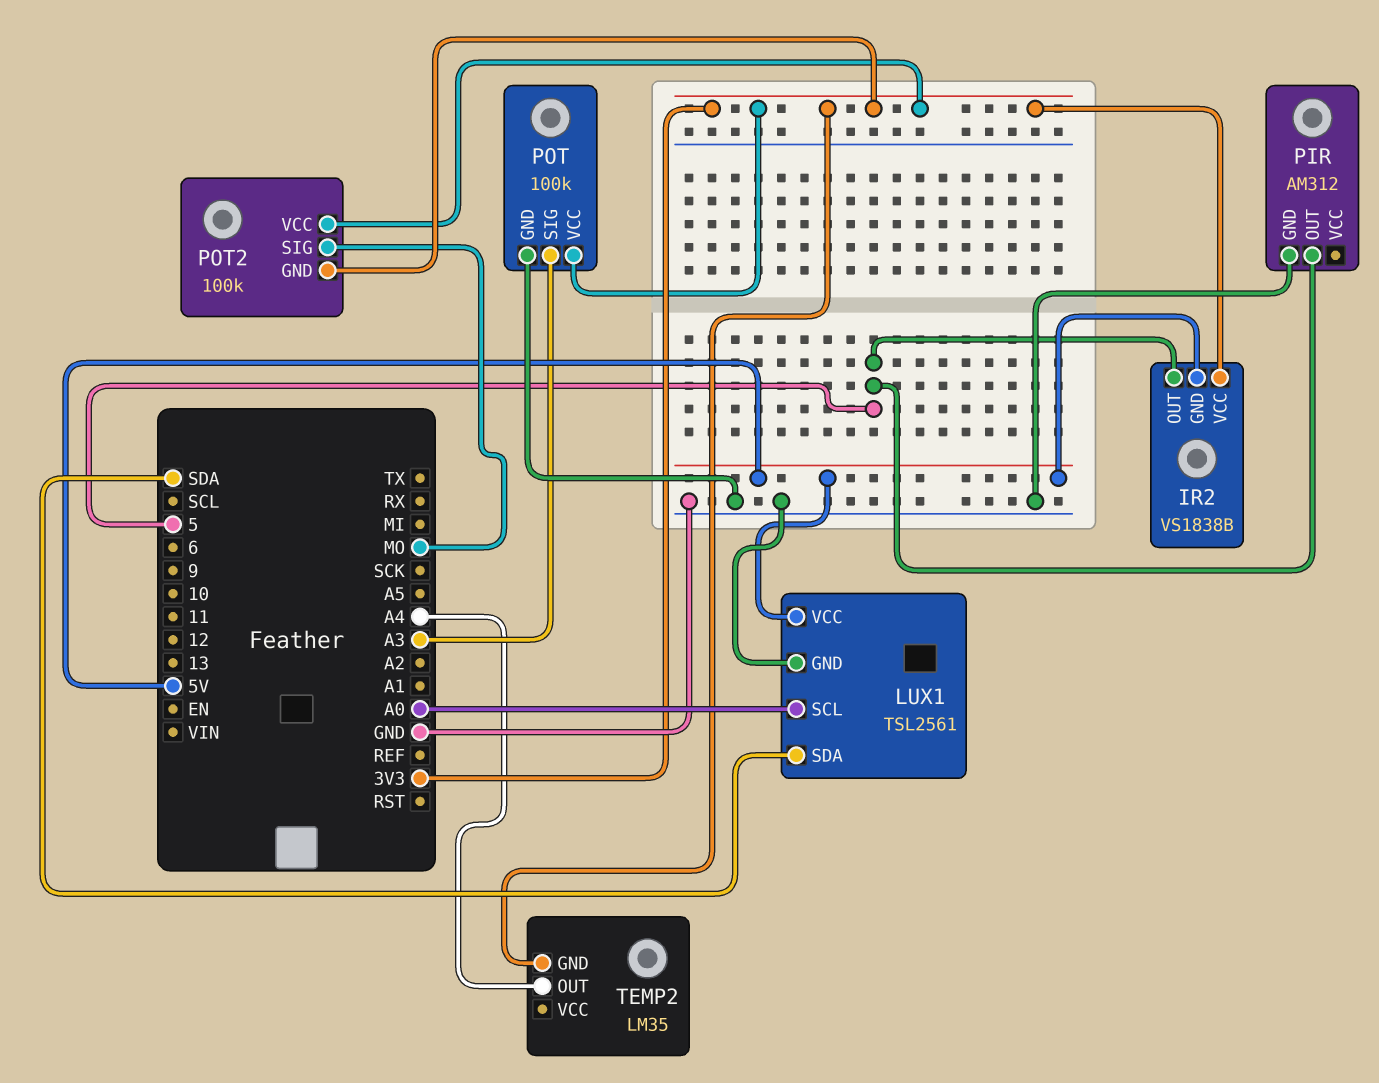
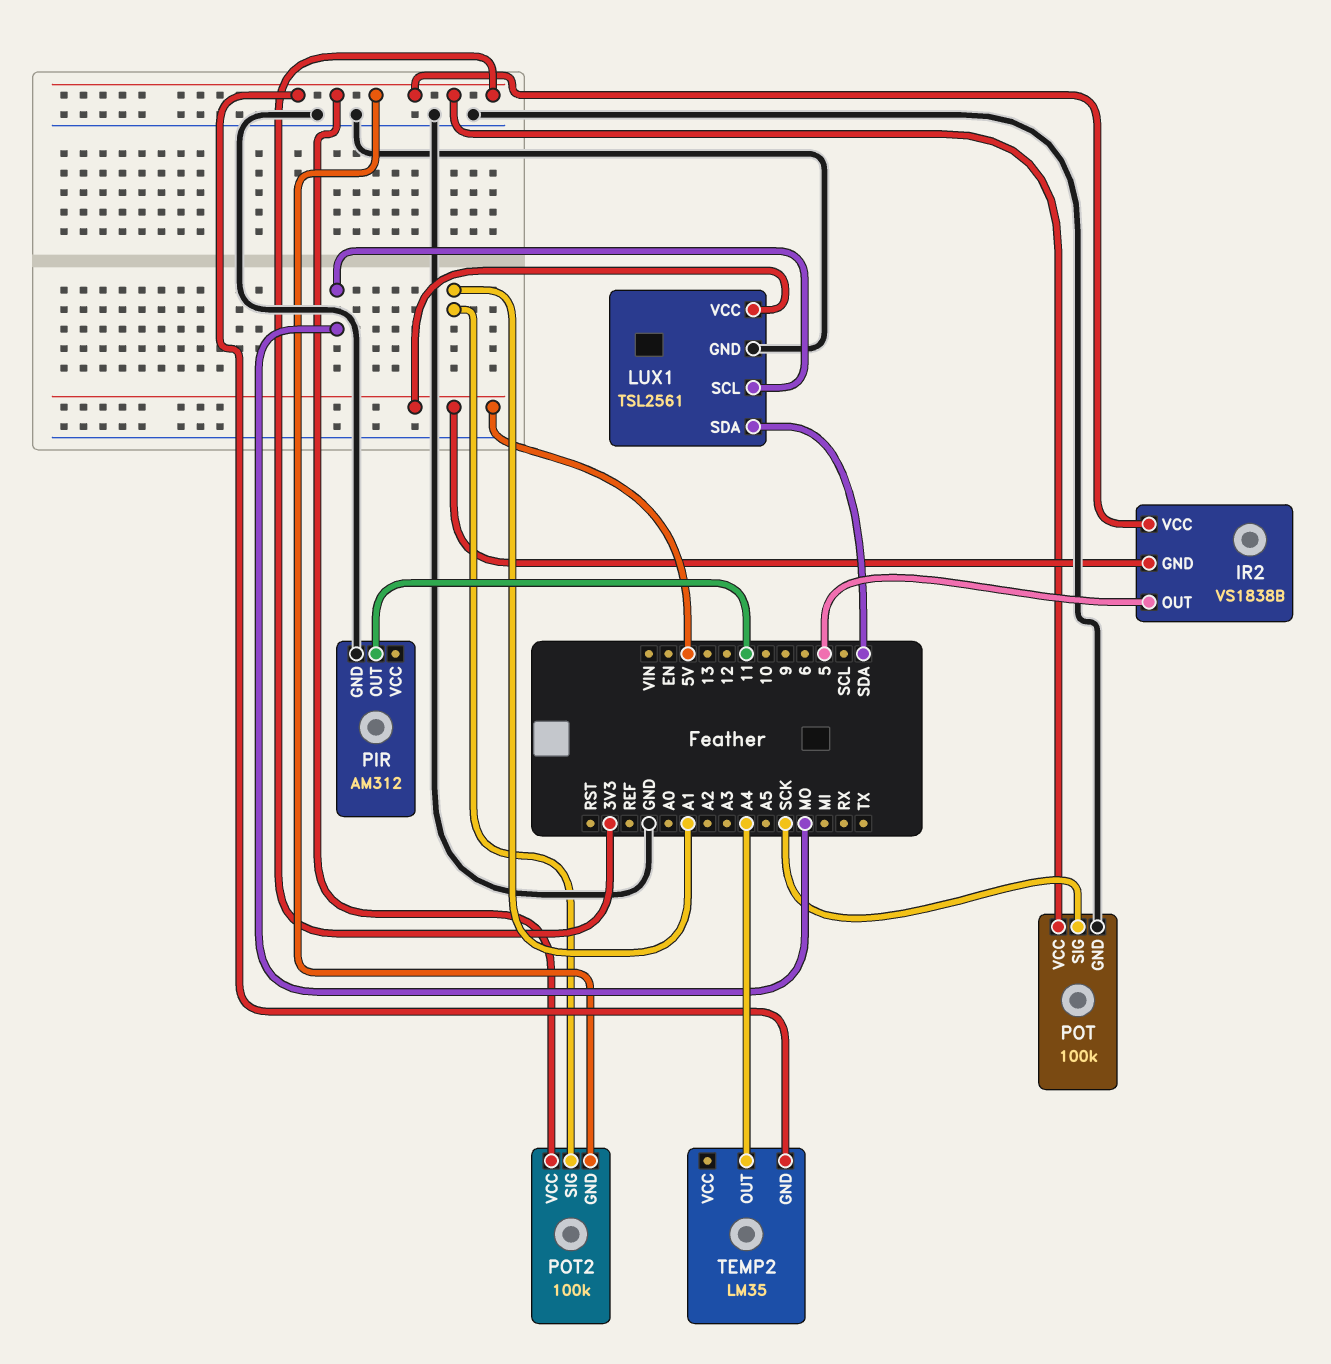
LUX1 pin SCL: A0 -> MO
PIR pin OUT: 5 -> 11
POT pin SIG: A3 -> SCK
POT2 pin SIG: MO -> A1

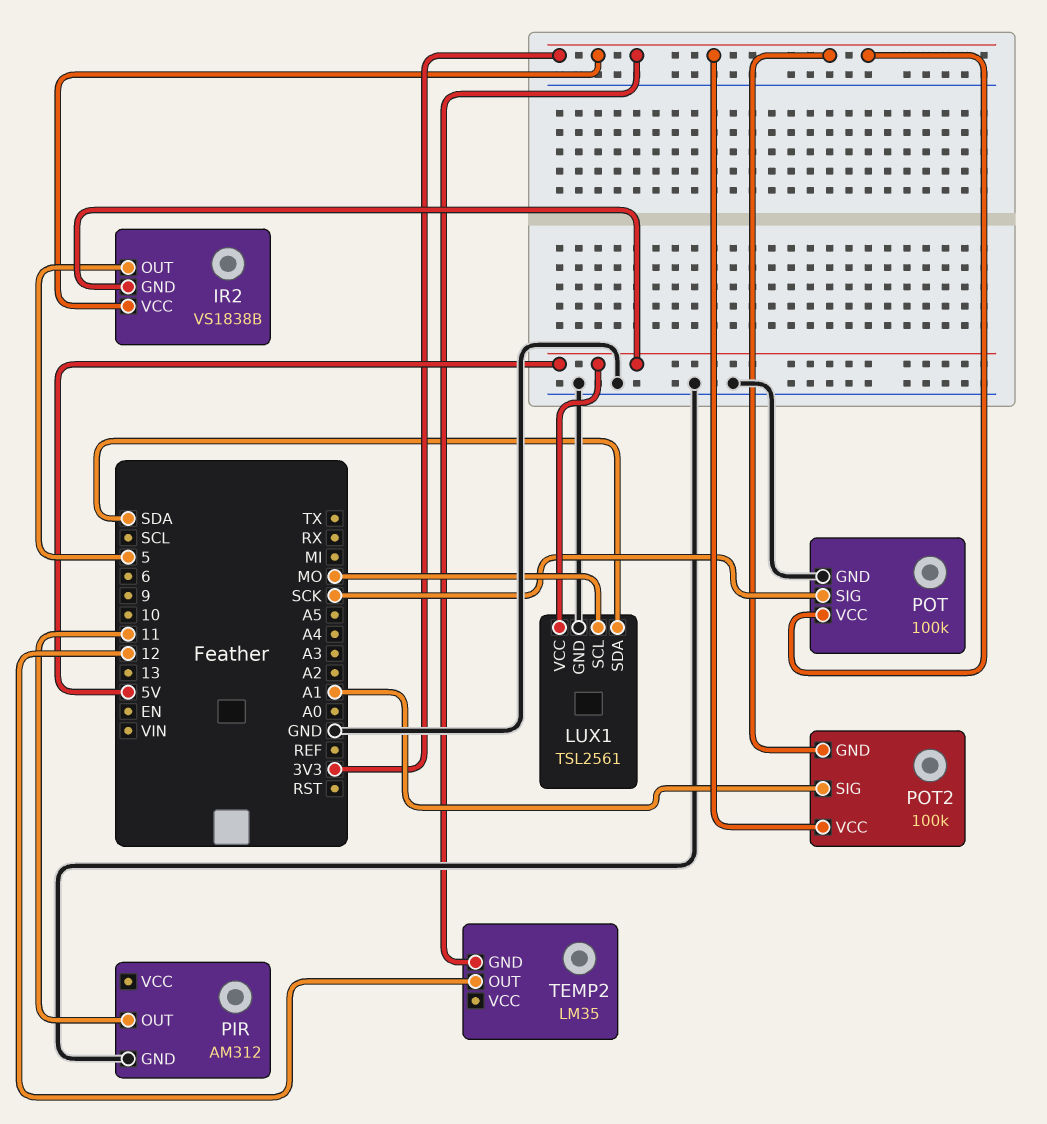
TEMP2 pin OUT: A4 -> 12

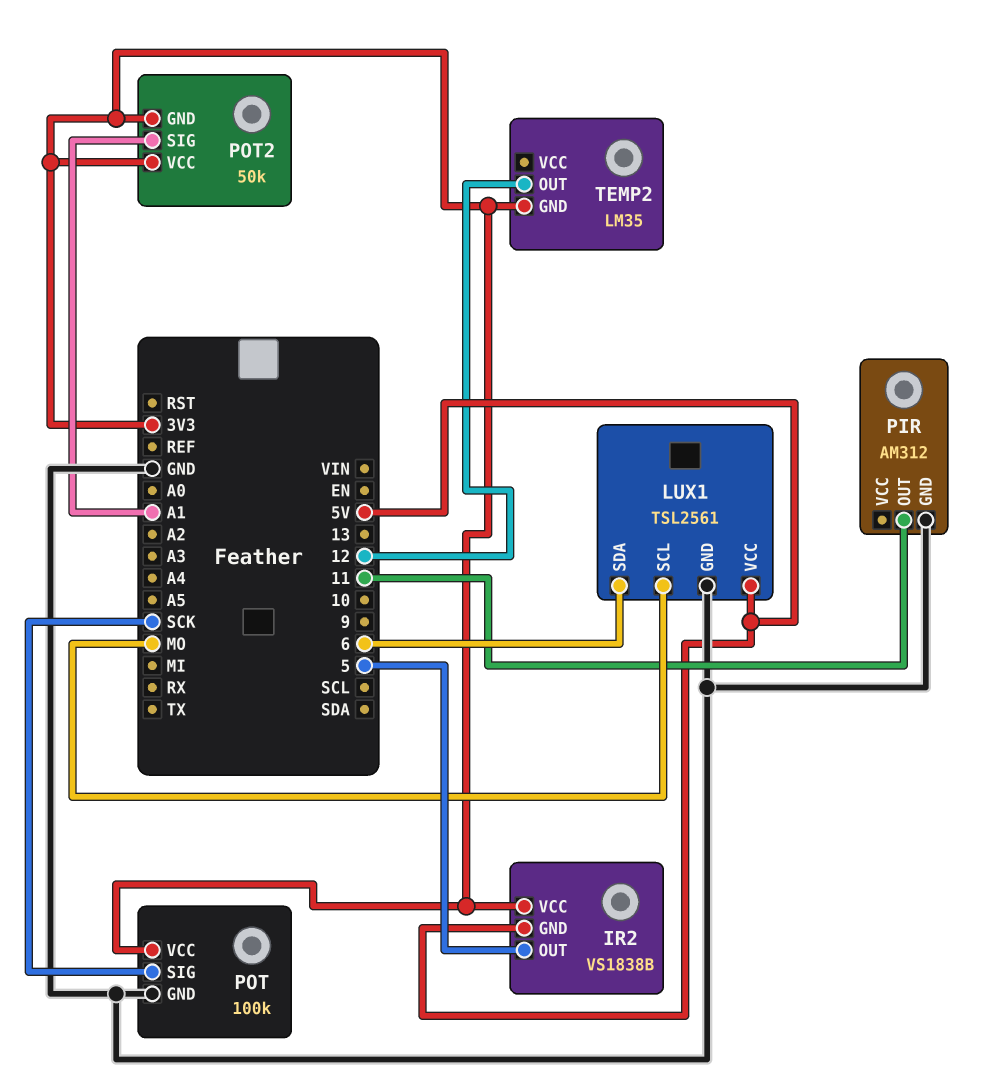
LUX1 pin SDA: SDA -> 6
POT2: 100k -> 50k

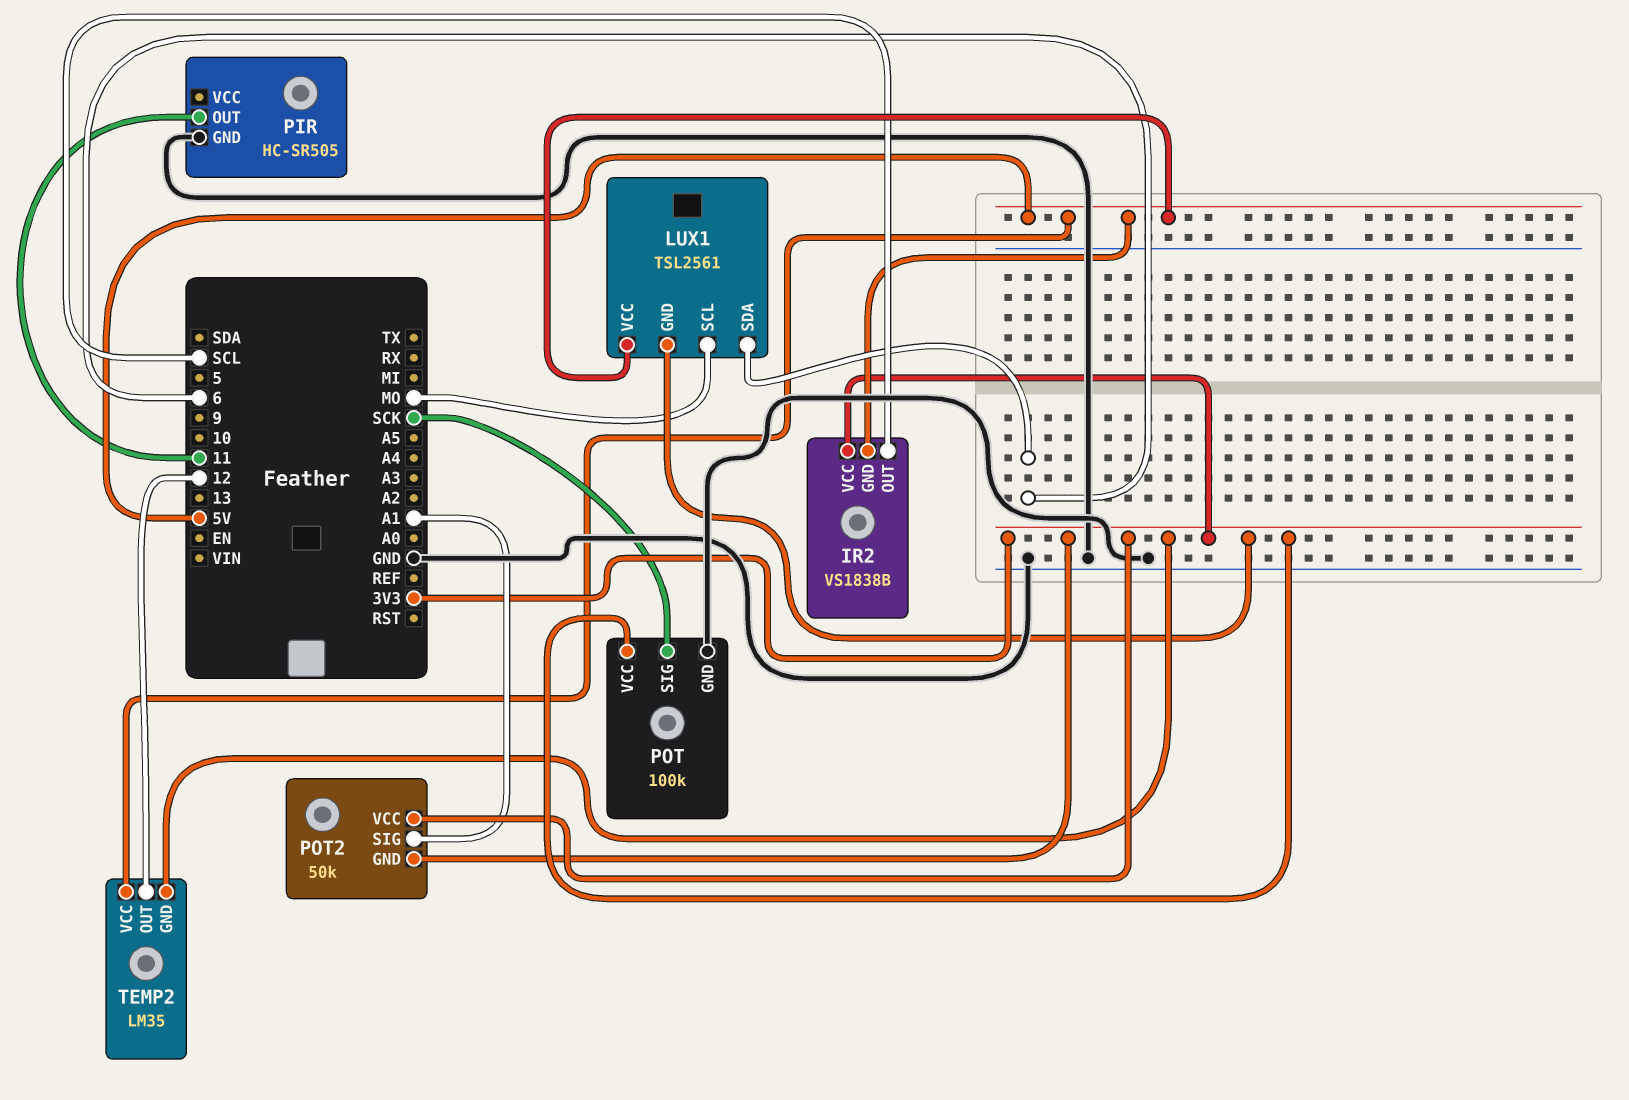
IR2 pin OUT: 5 -> SCL
LUX1 pin GND: GND -> 3V3
PIR: AM312 -> HC-SR505
TEMP2 pin VCC: none -> 5V

